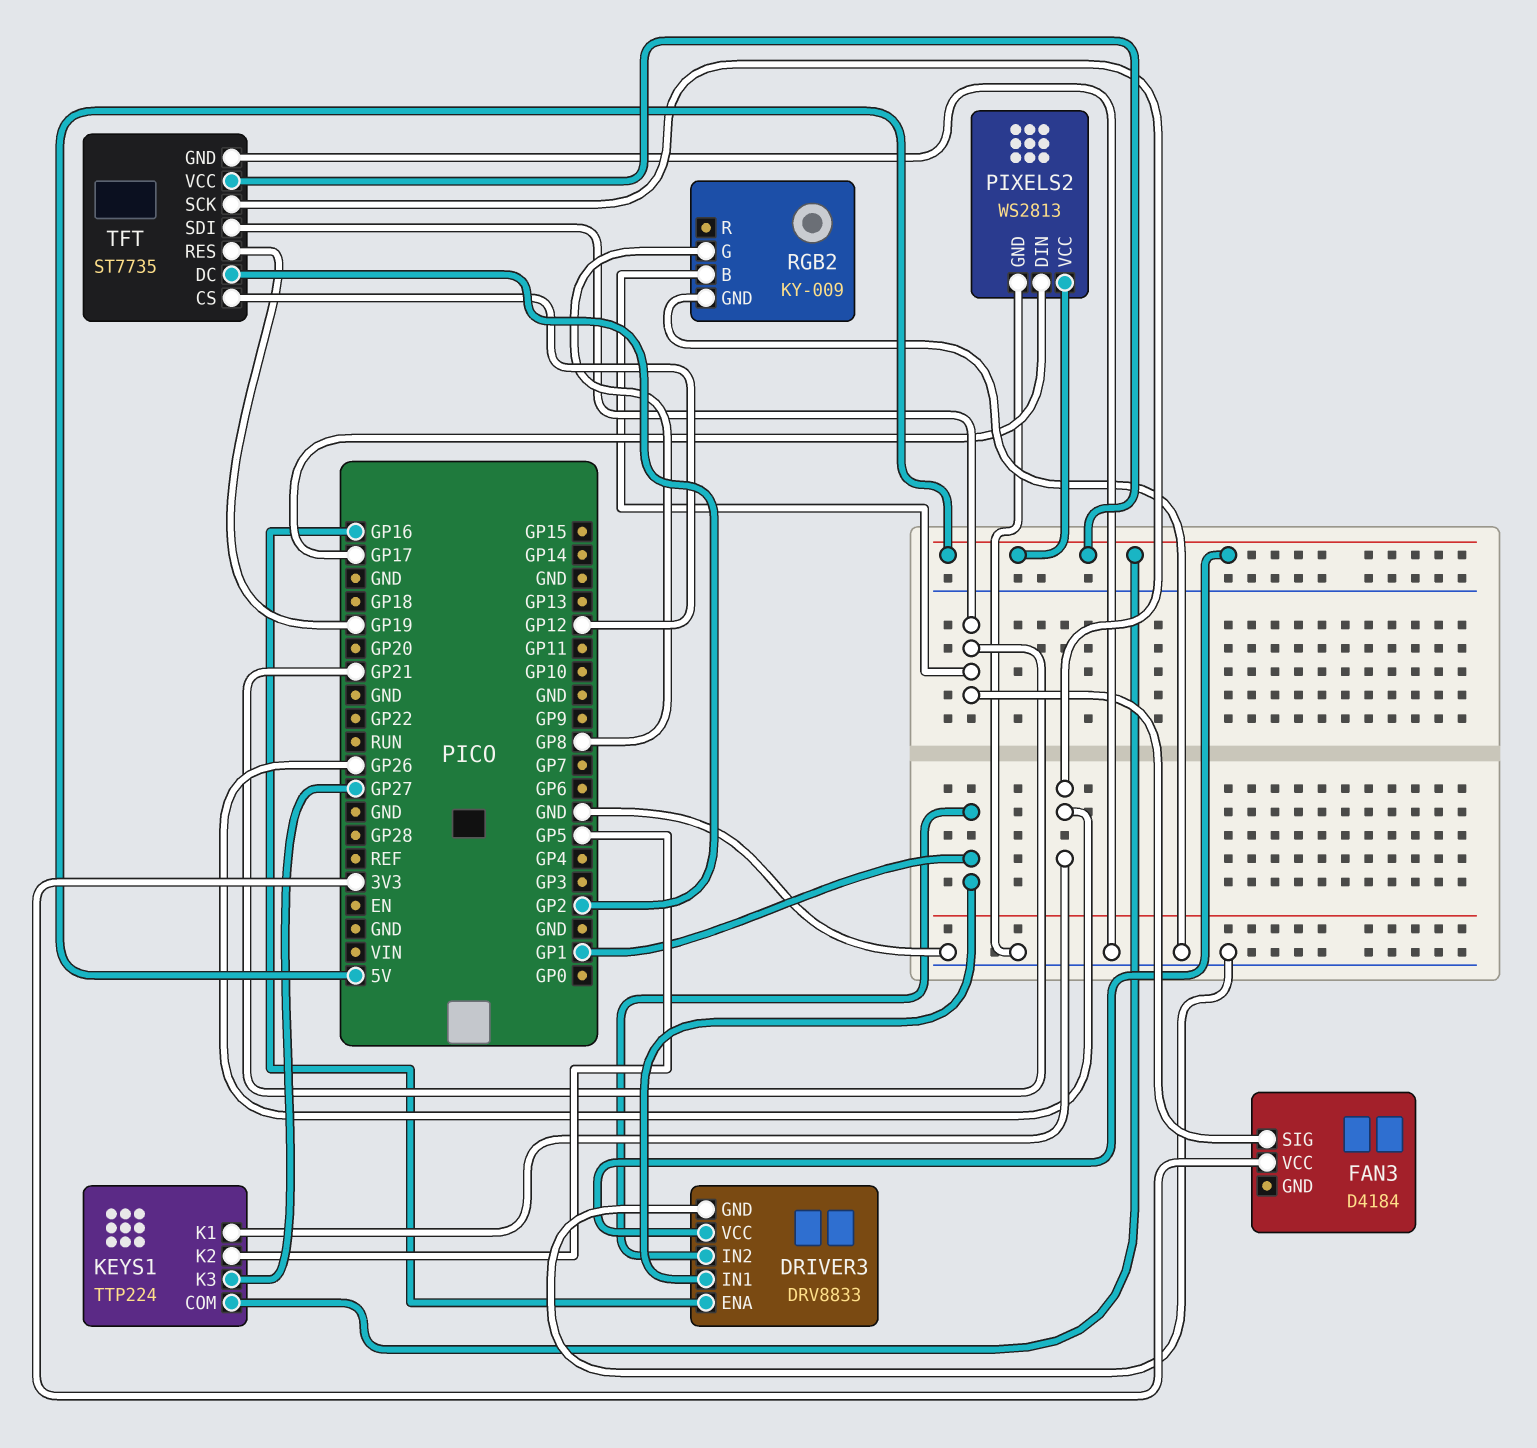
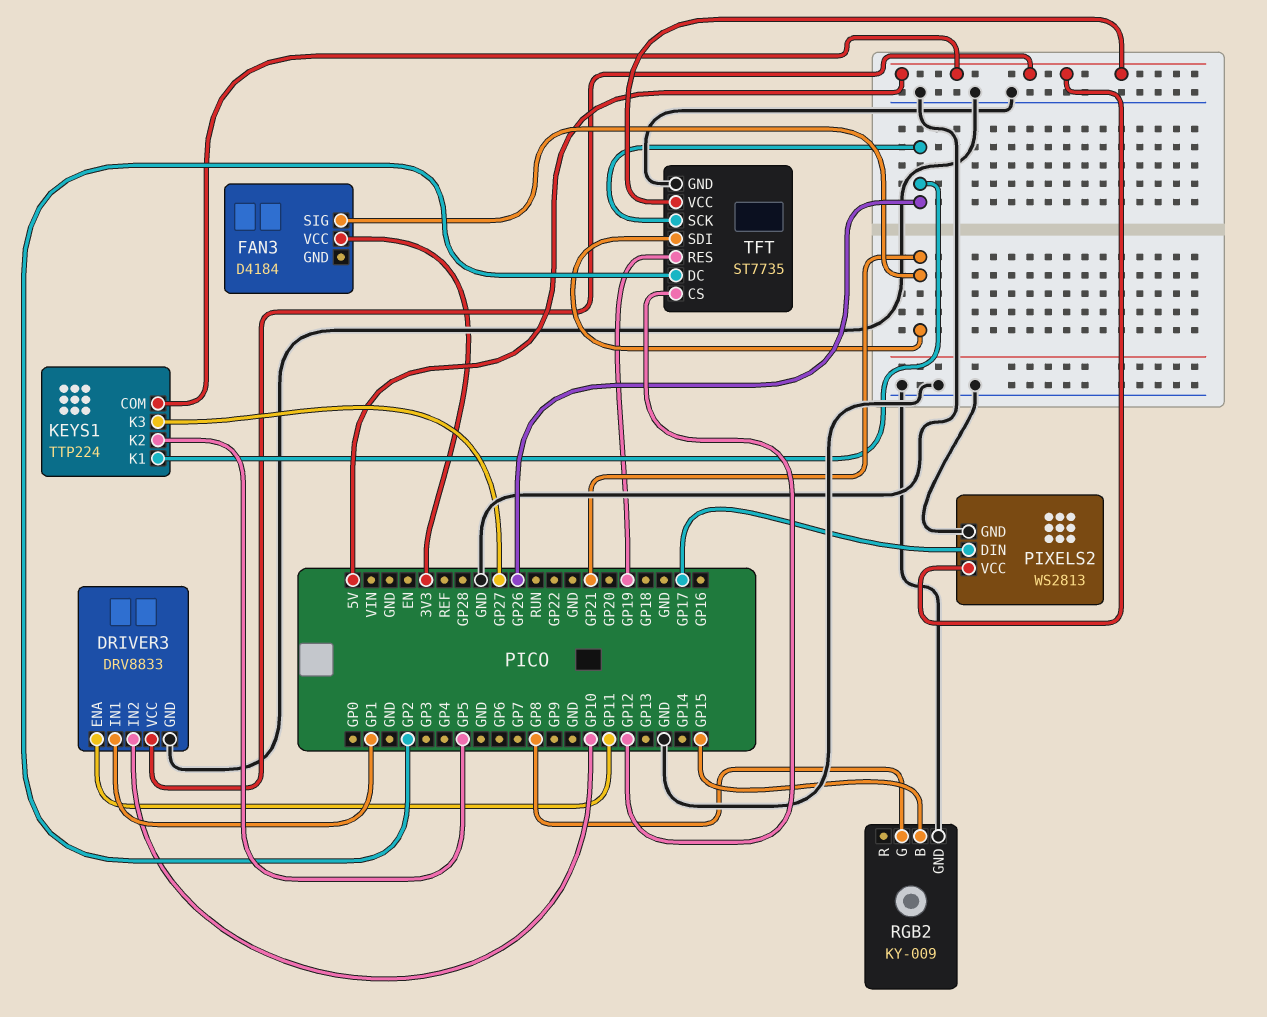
DRIVER3 pin ENA: GP16 -> GP11
DRIVER3 pin IN2: GP1 -> GP10
RGB2 pin B: GP21 -> GP15

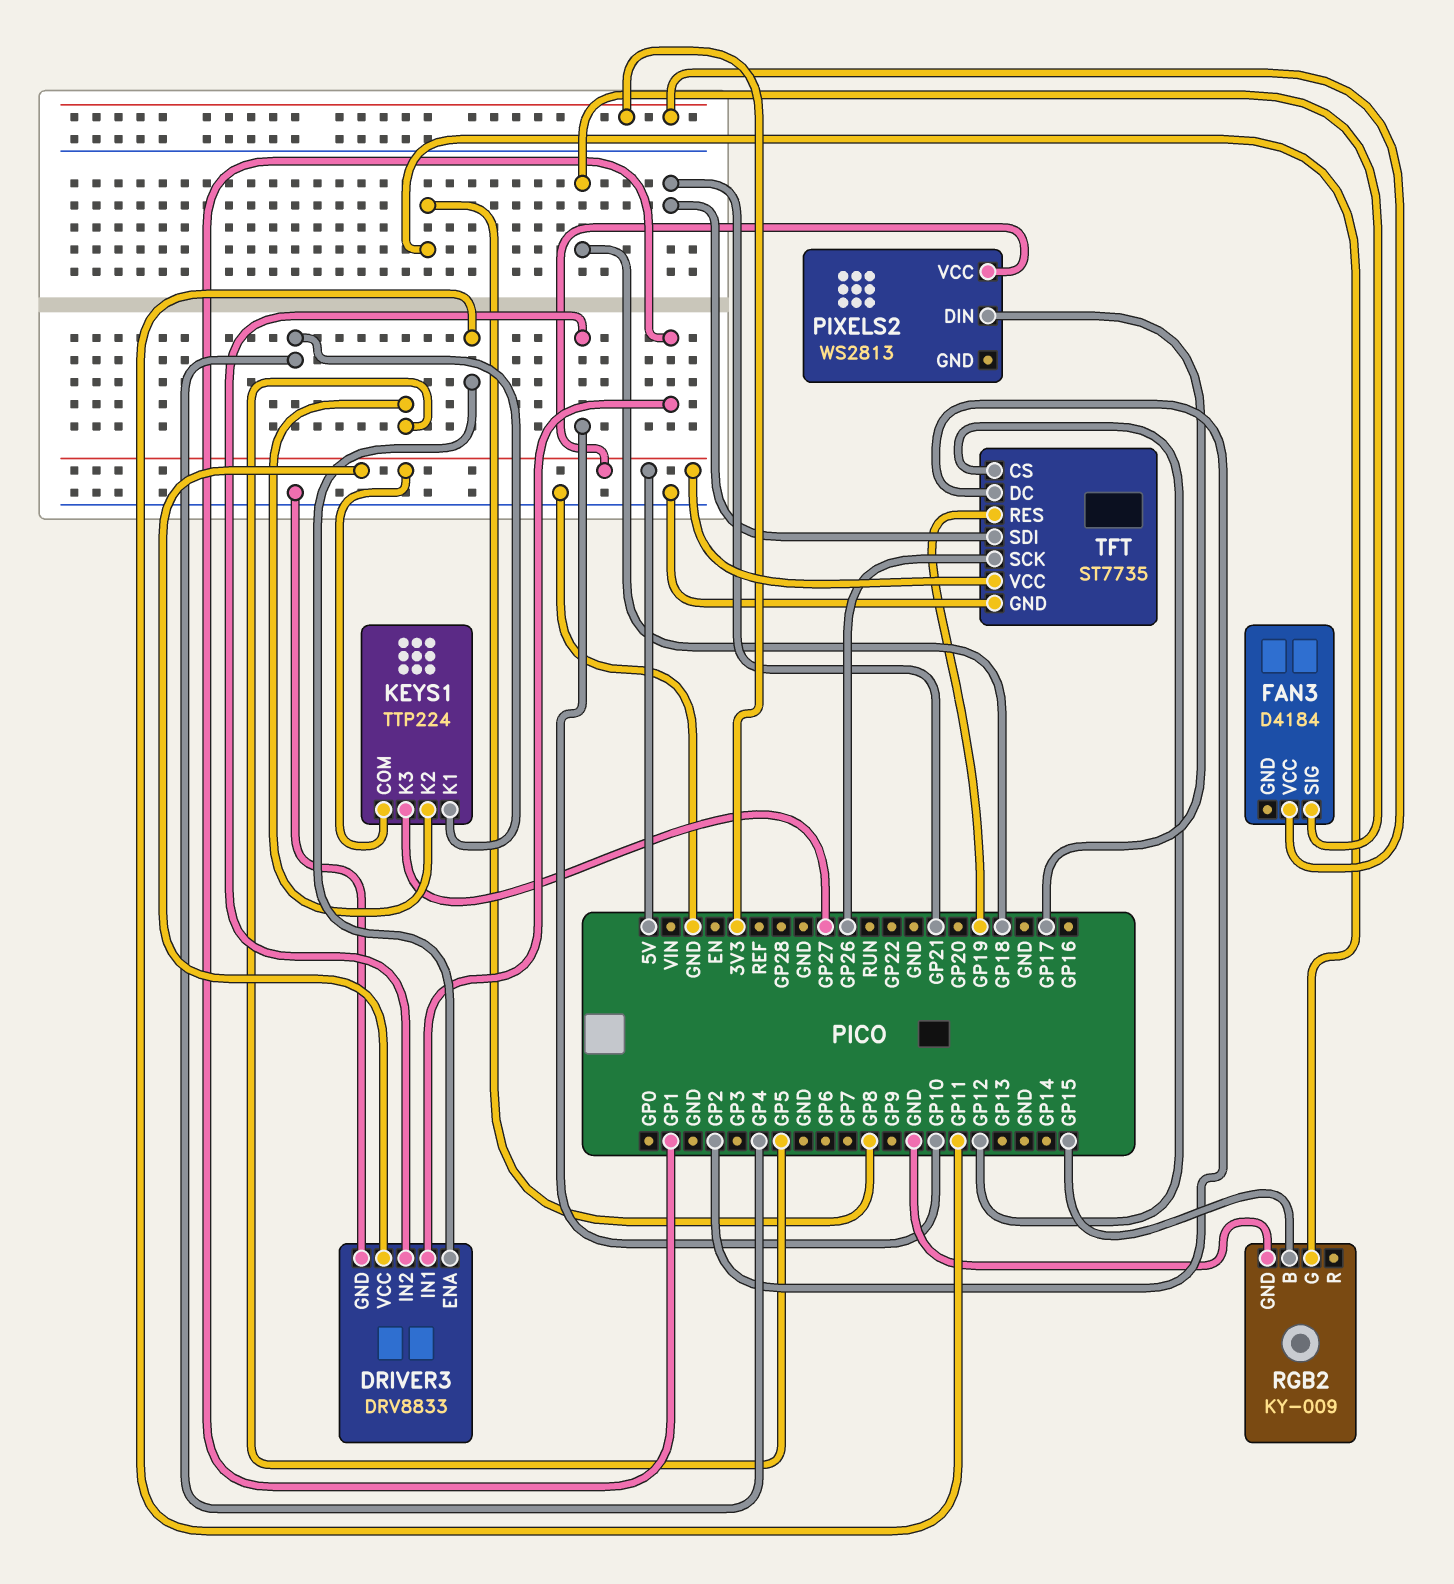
FAN3 pin SIG: GP21 -> GP18
KEYS1 pin K1: GP26 -> GP4
PIXELS2 pin GND: GND -> none

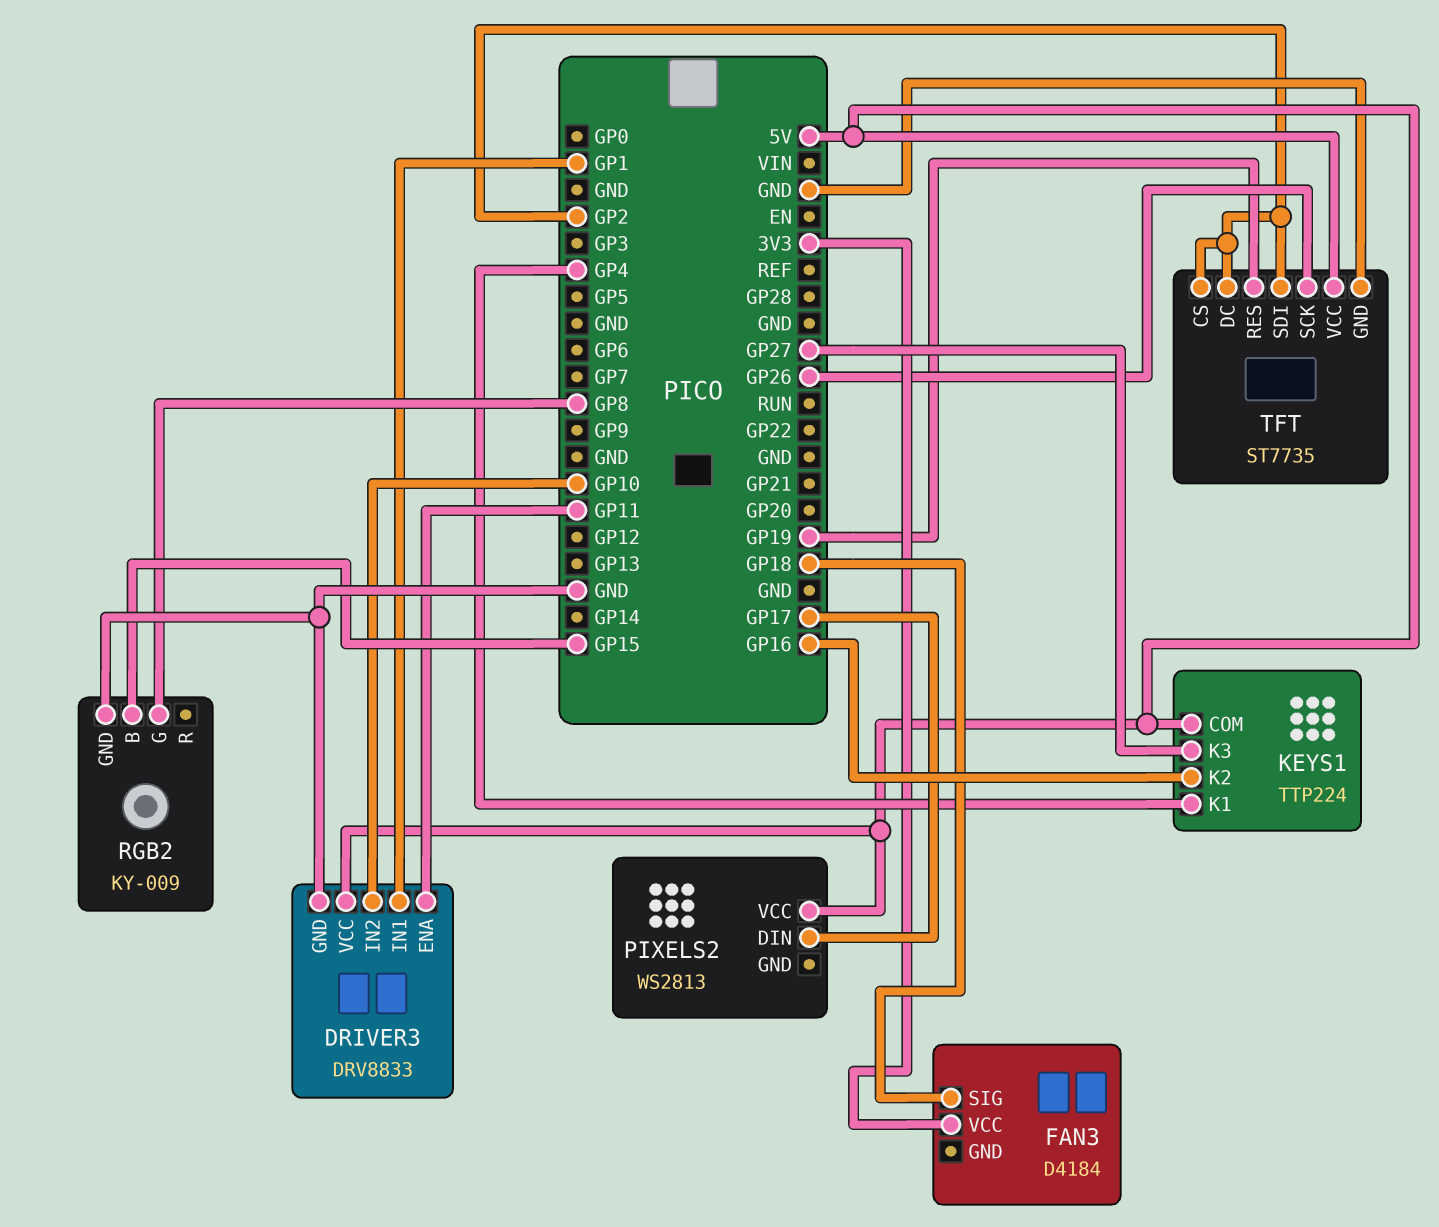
KEYS1 pin K2: GP5 -> GP16
TFT pin CS: GP12 -> GP2
TFT pin SDI: GP21 -> GP2

